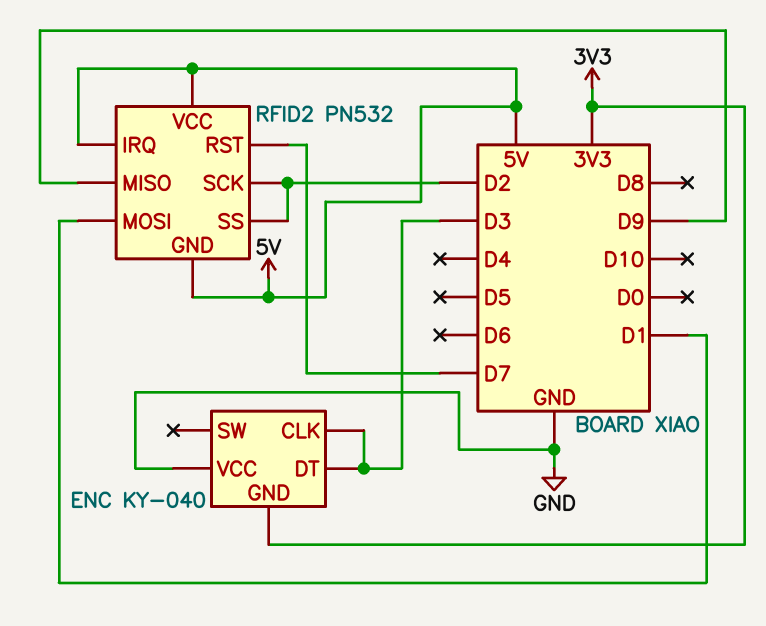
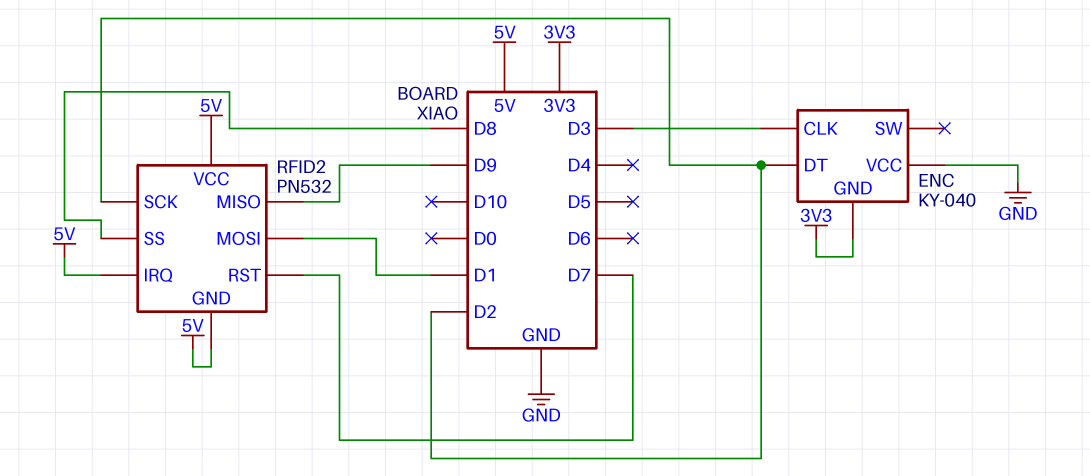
ENC pin DT: D3 -> D2
RFID2 pin SS: D2 -> D8

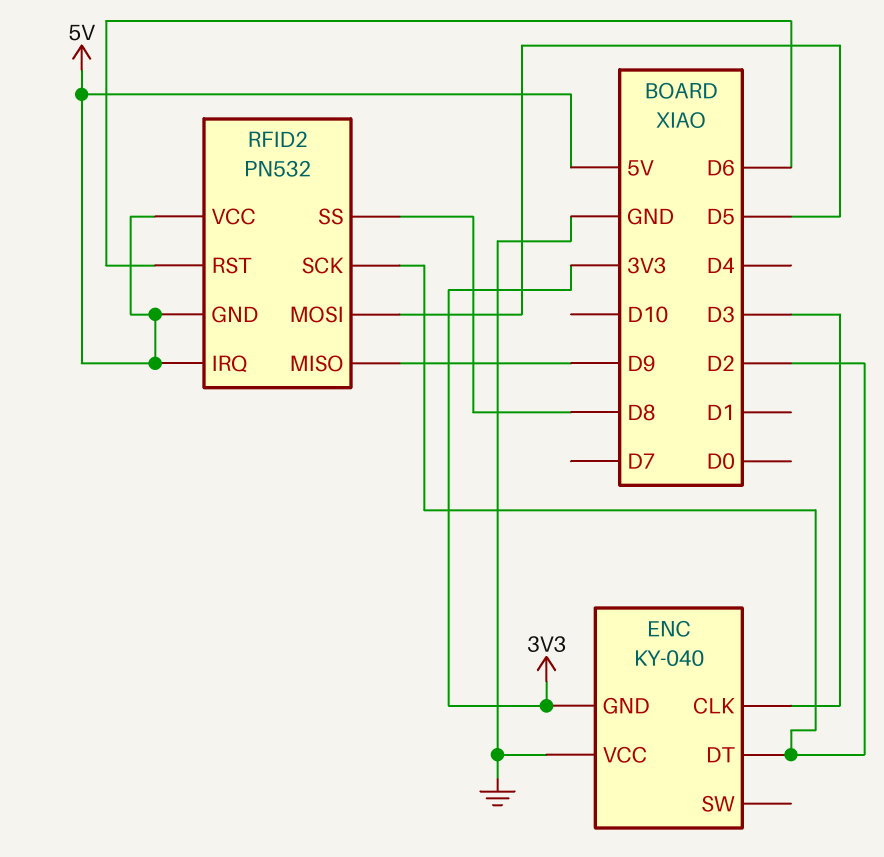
RFID2 pin MOSI: D1 -> D5
RFID2 pin RST: D7 -> D6

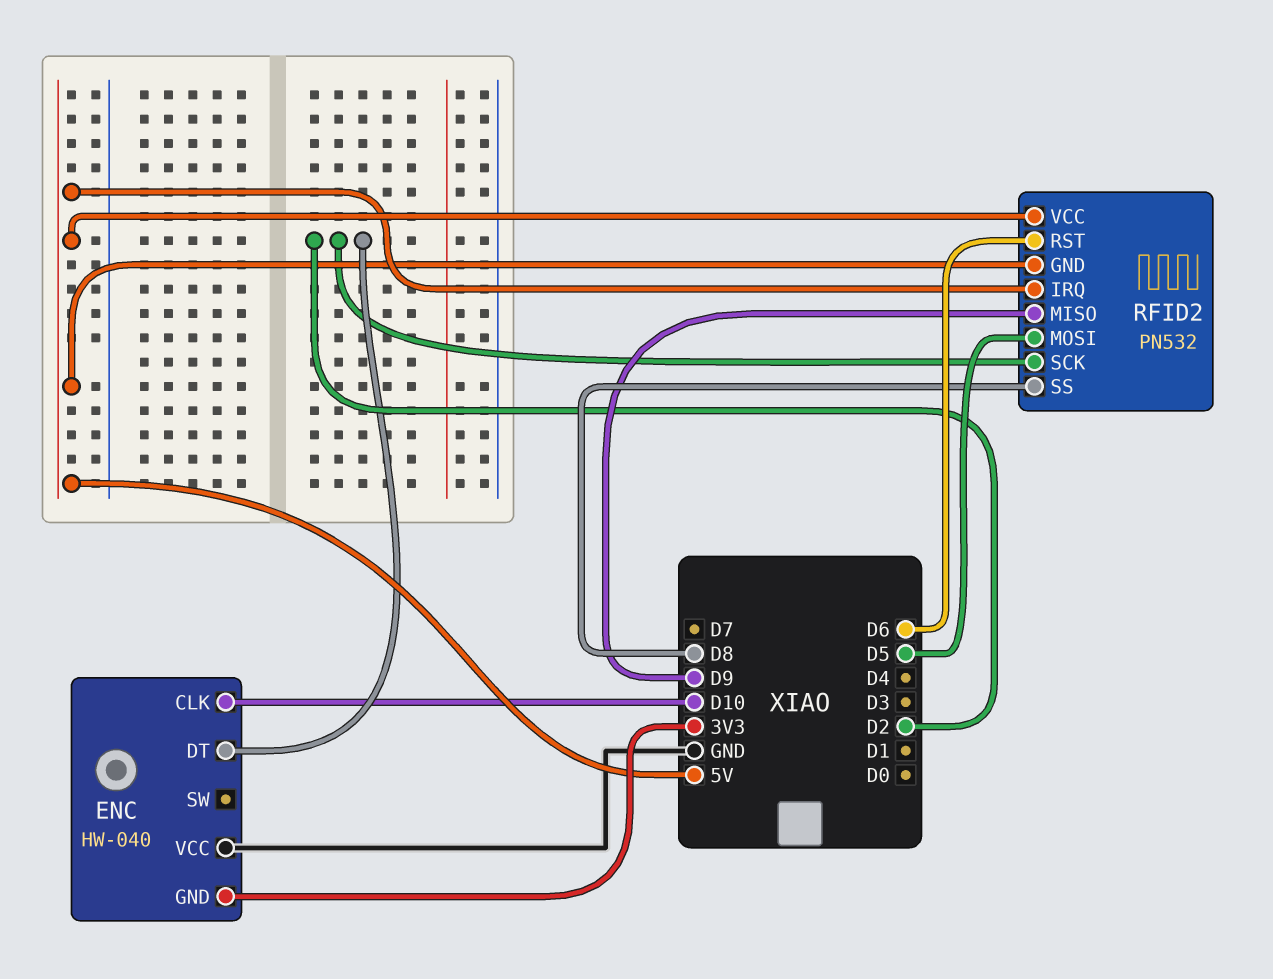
ENC: KY-040 -> HW-040
ENC pin CLK: D3 -> D10

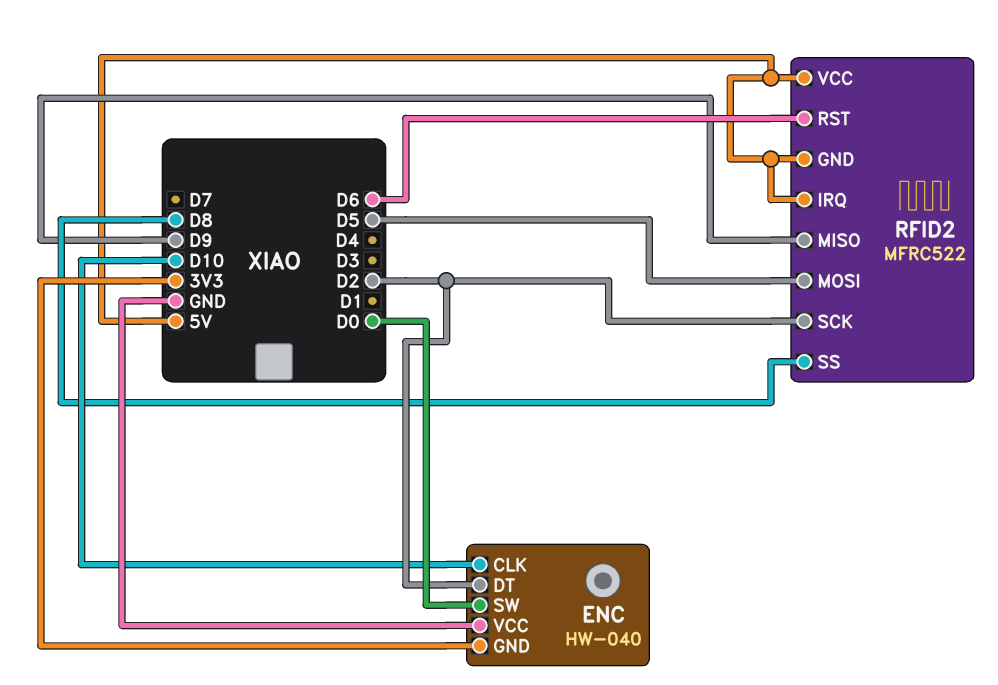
ENC pin SW: none -> D0
RFID2: PN532 -> MFRC522

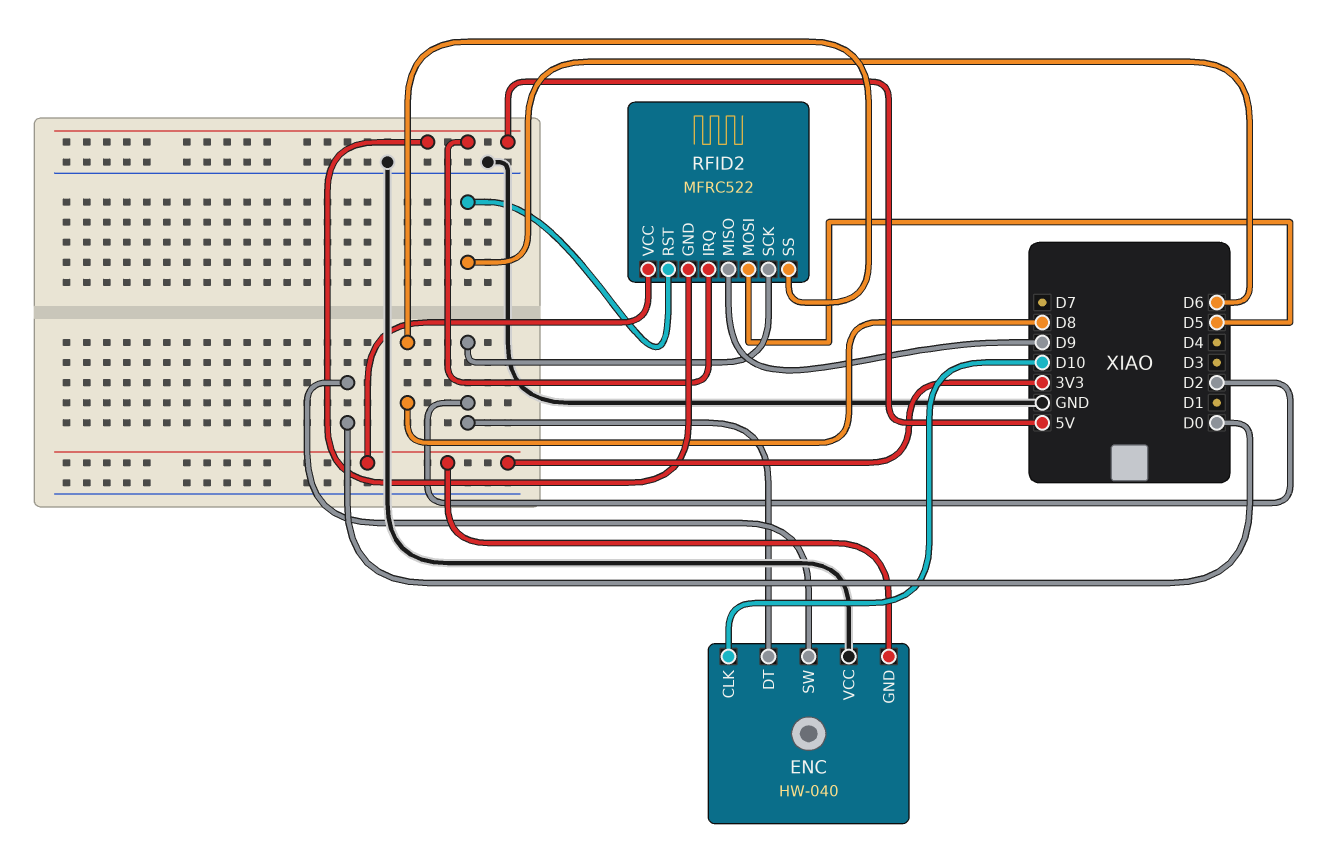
RFID2 pin VCC: 5V -> 3V3

